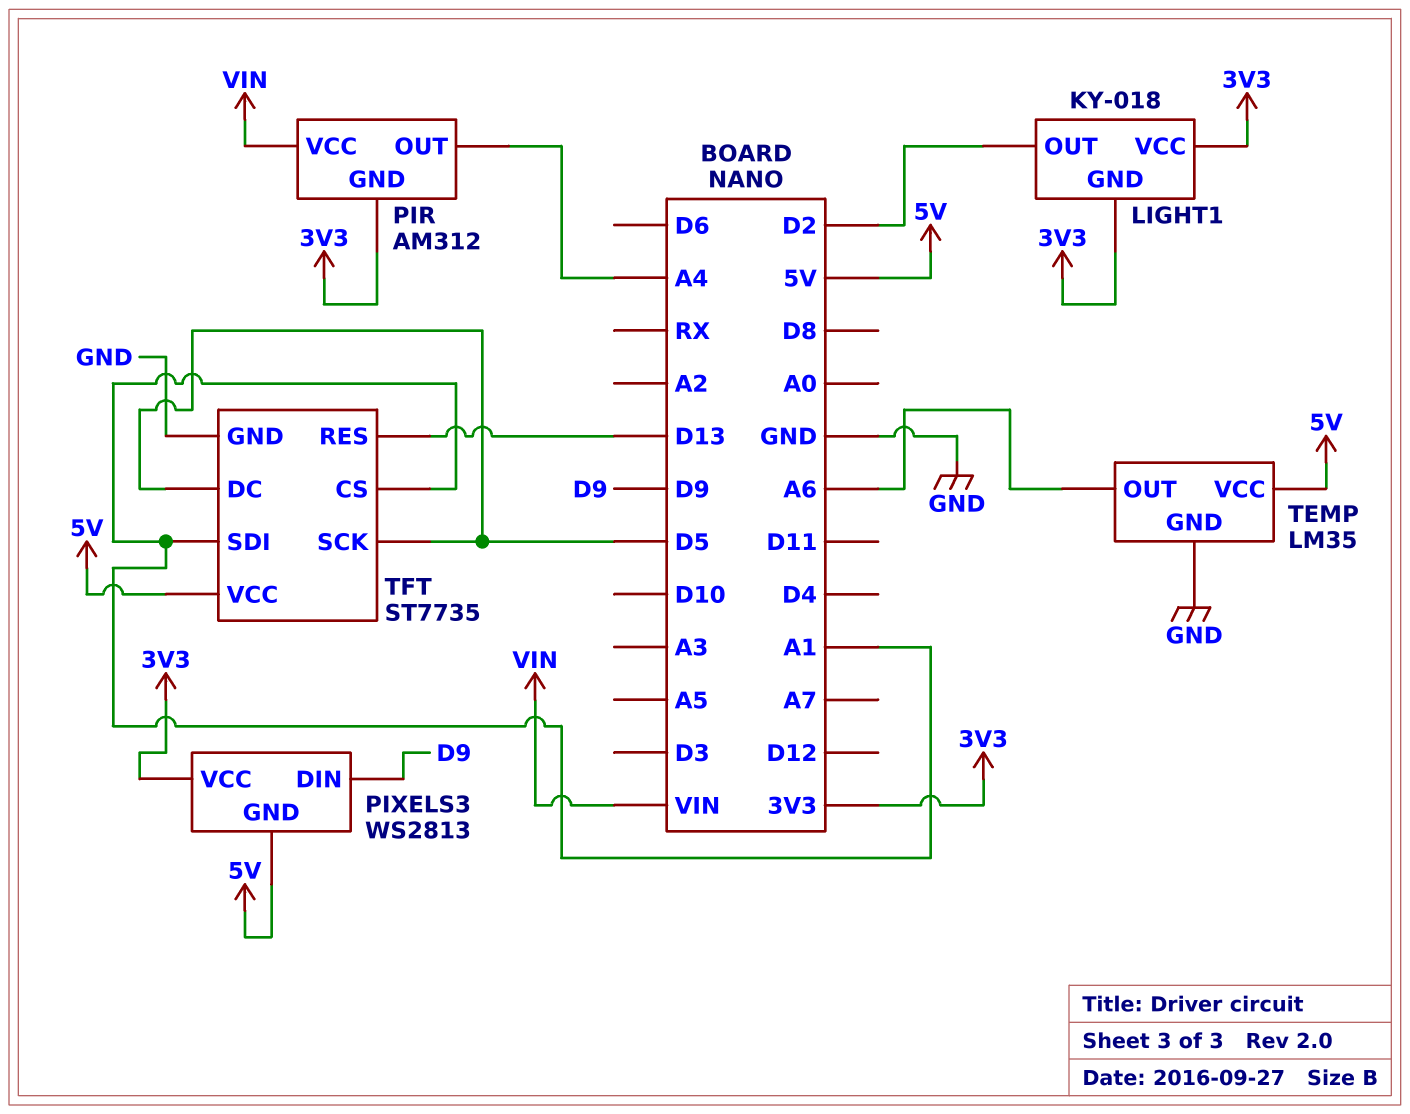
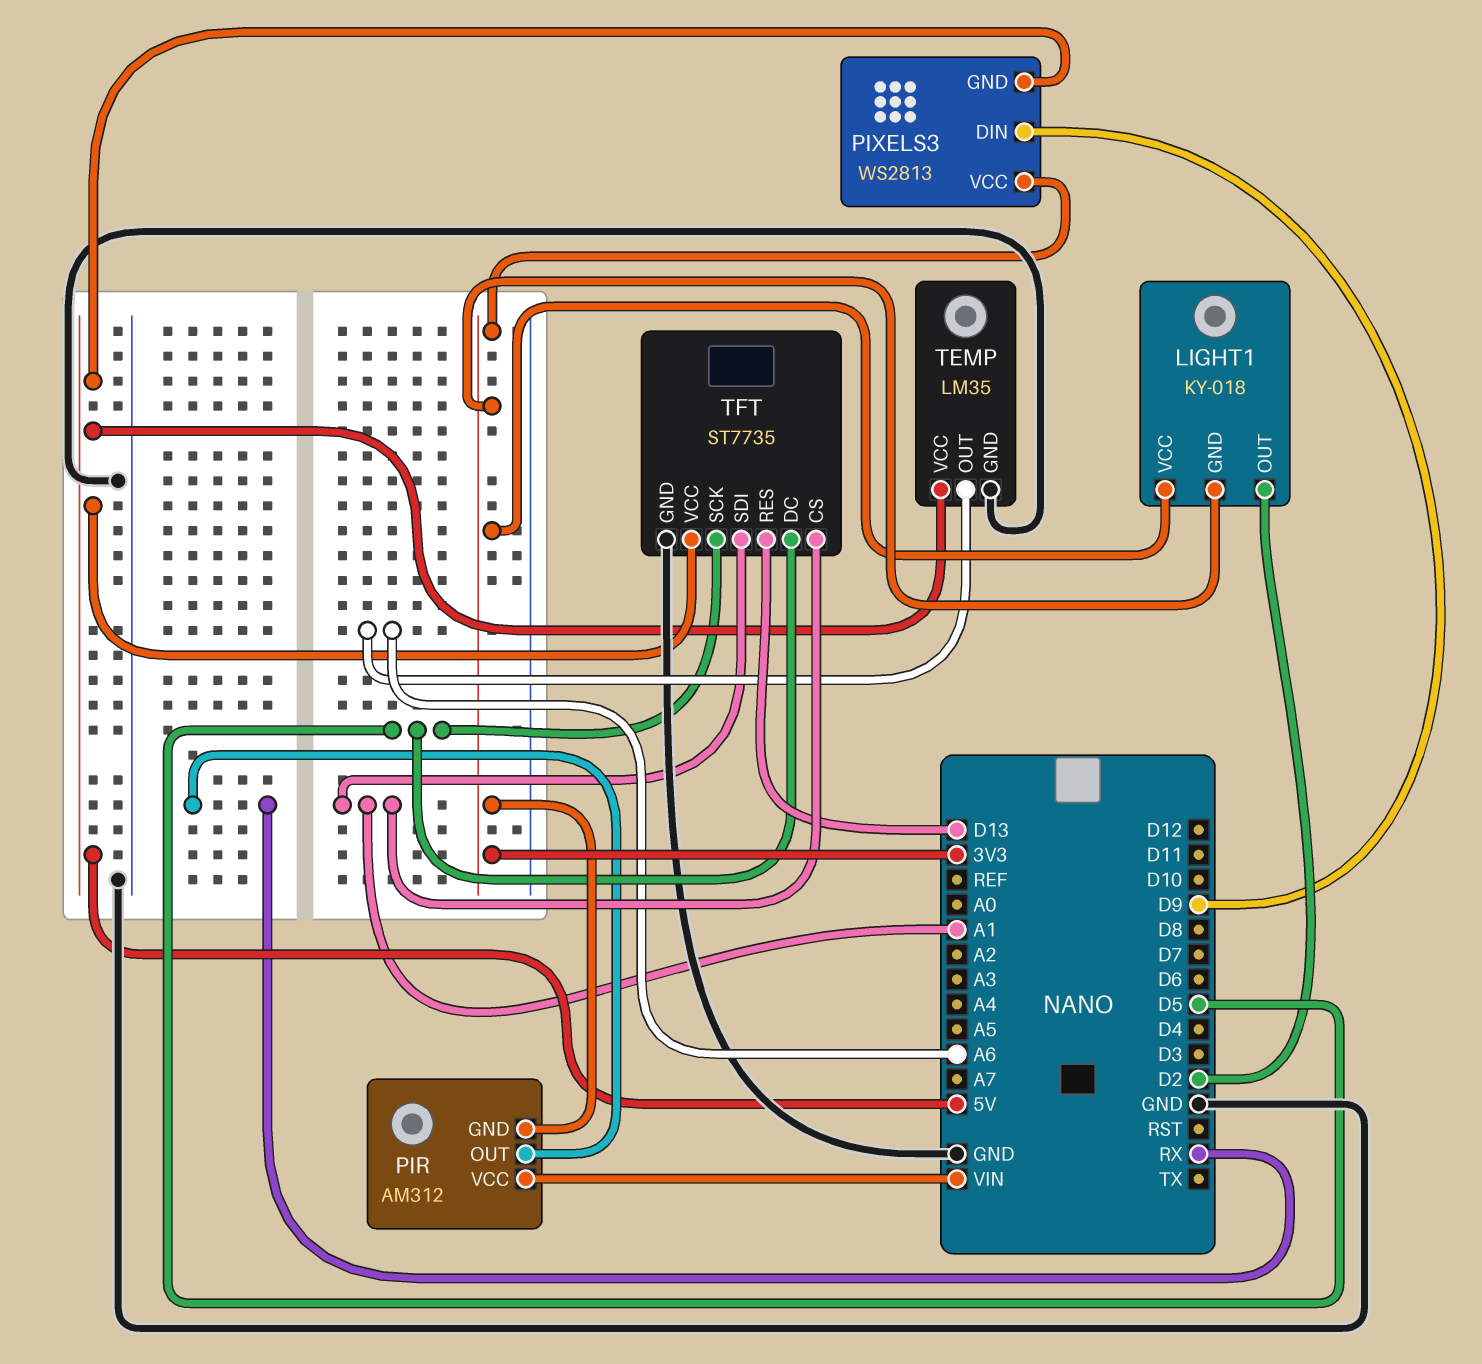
PIR pin OUT: A4 -> RX

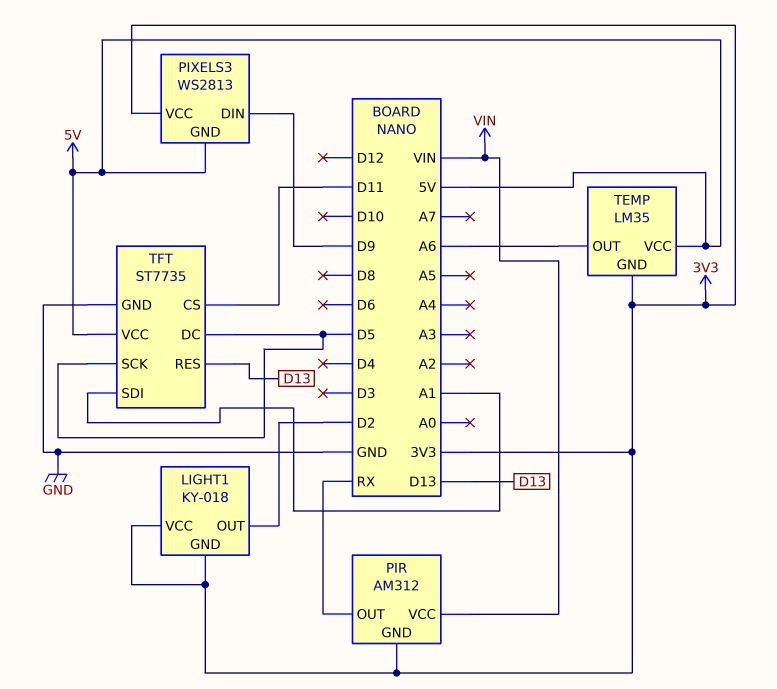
TEMP pin GND: GND -> 3V3
TFT pin CS: A1 -> D11

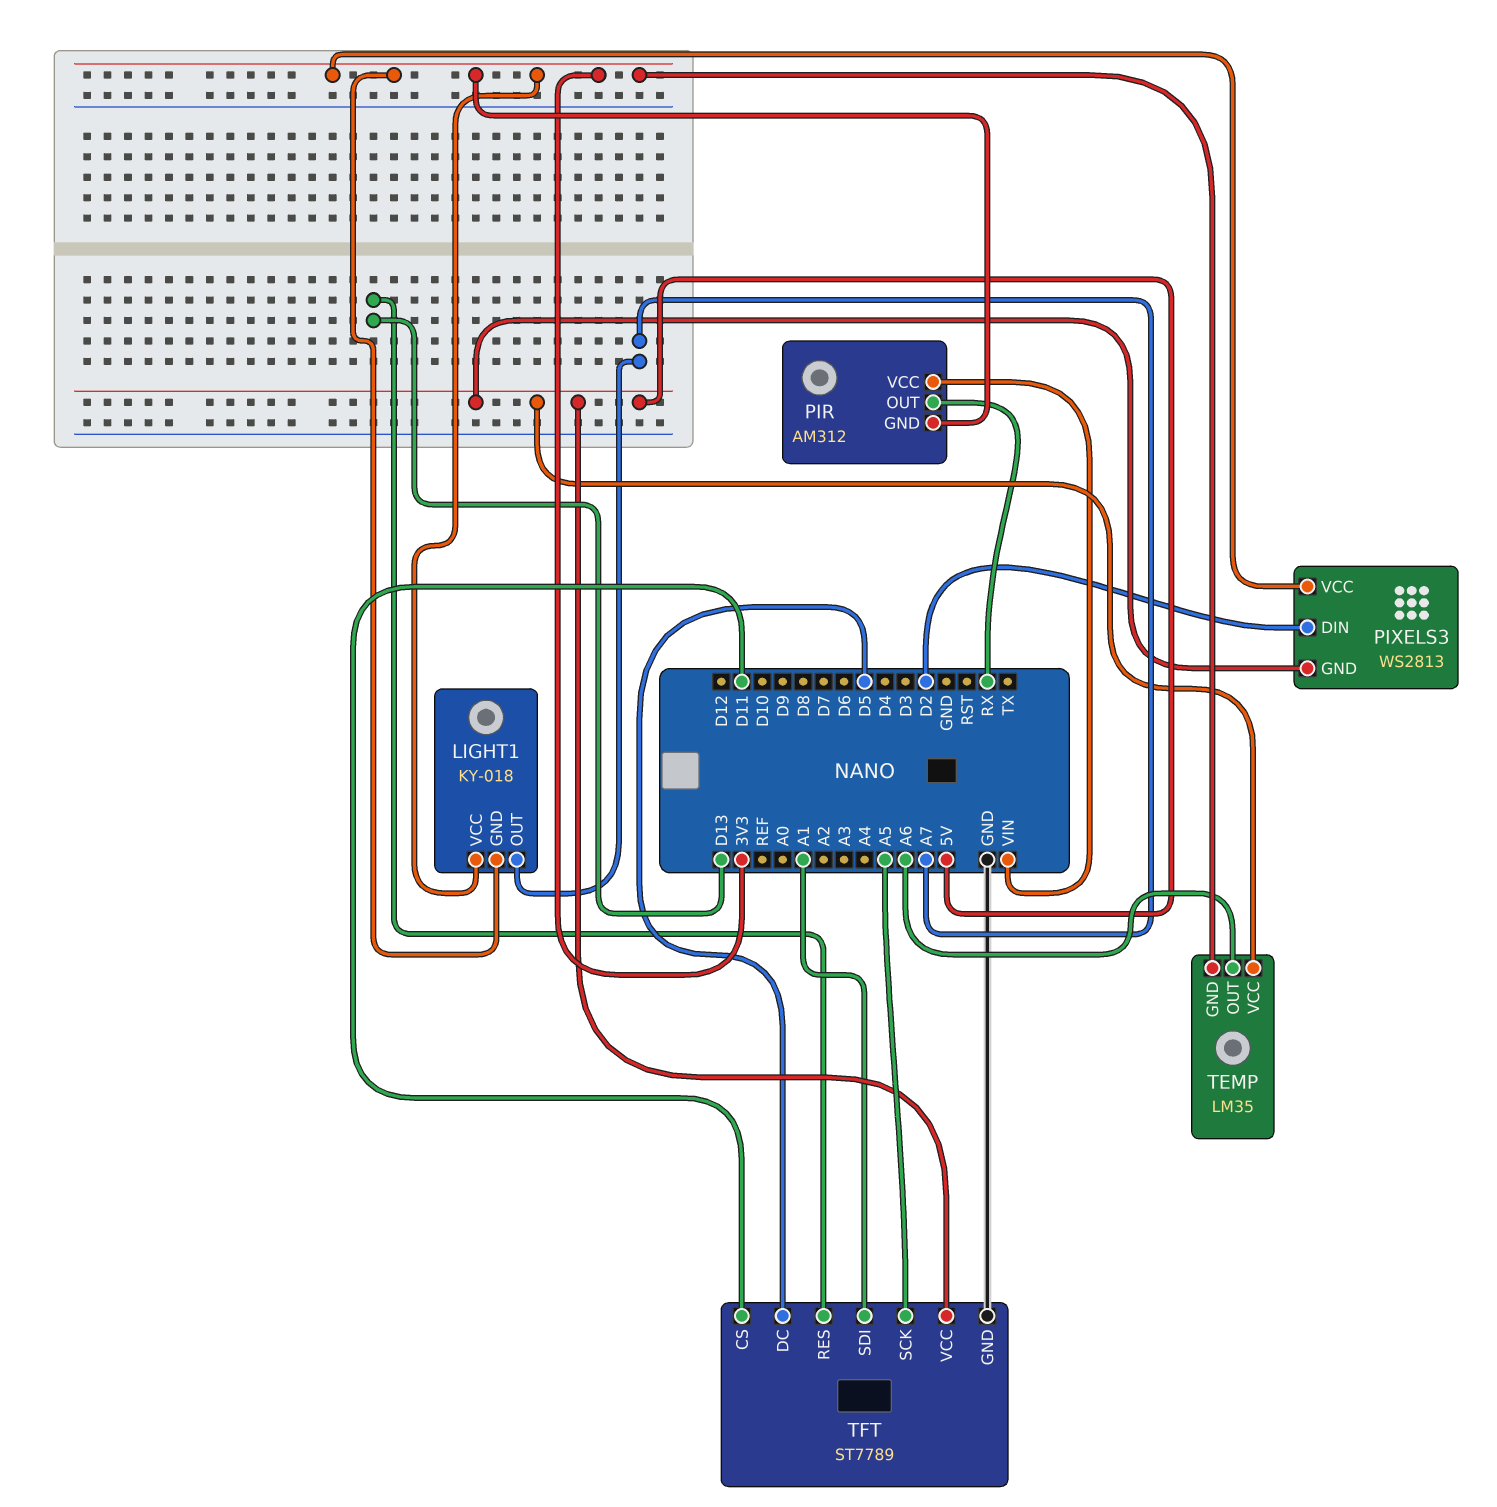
LIGHT1 pin OUT: D2 -> A7
PIXELS3 pin DIN: D9 -> D2
TFT: ST7735 -> ST7789
TFT pin SCK: D5 -> A5

